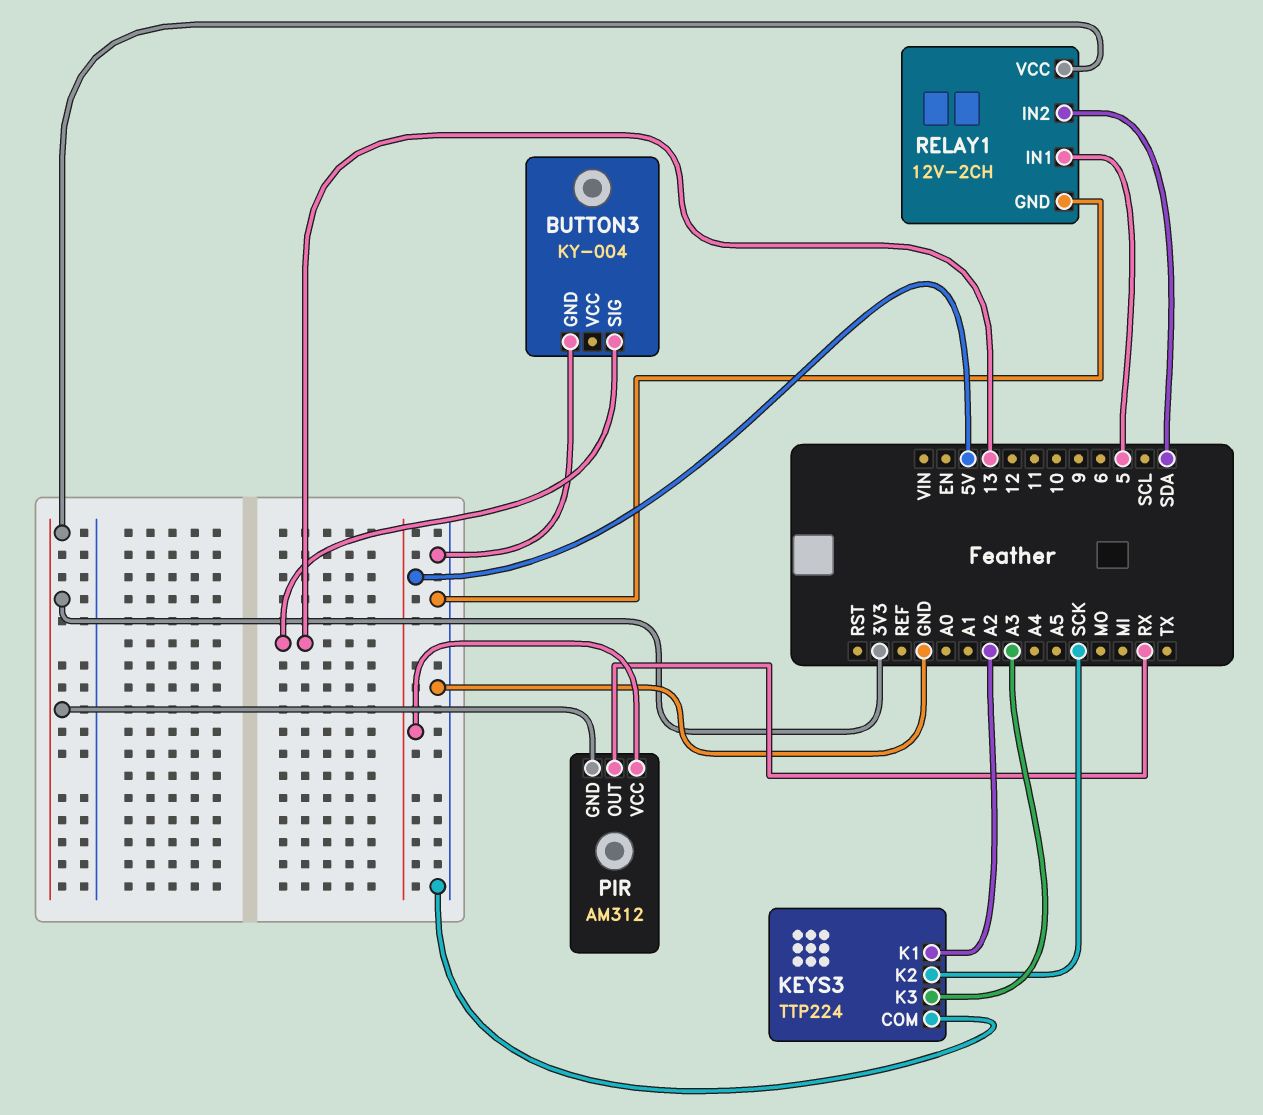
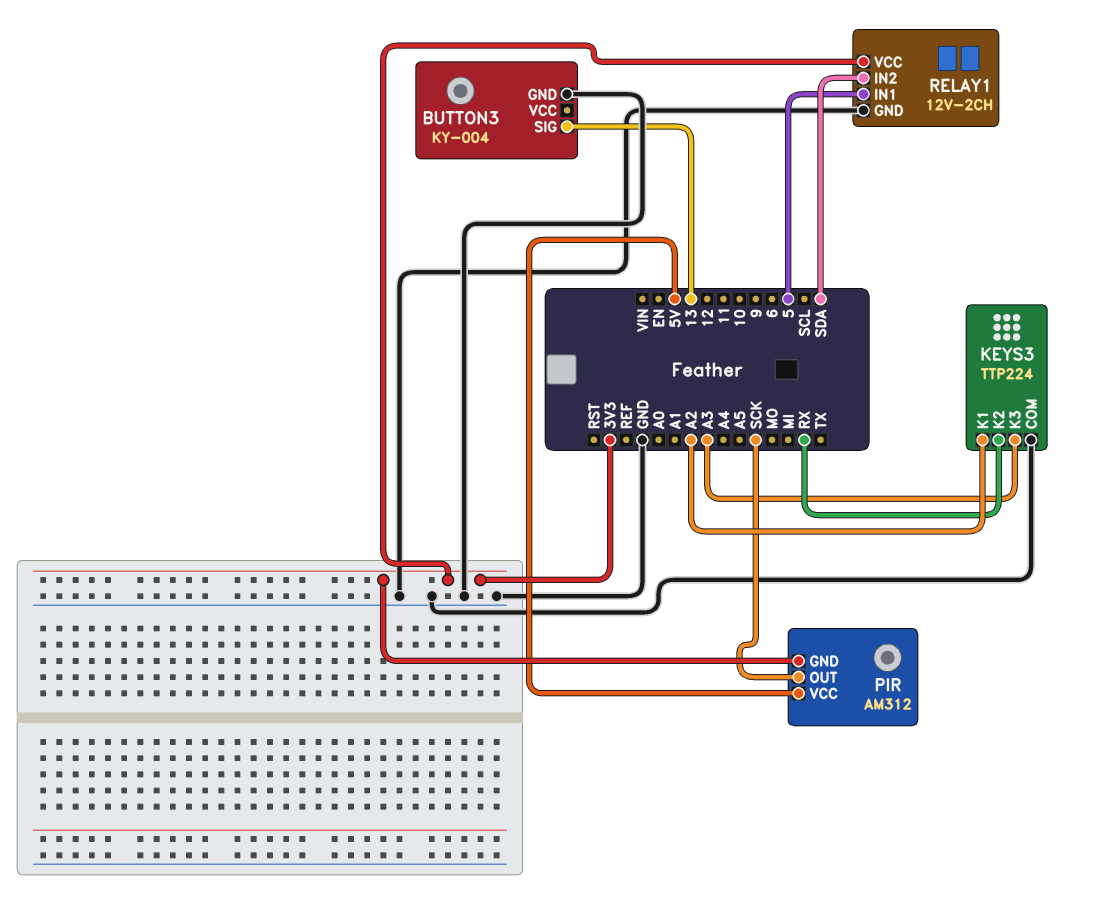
KEYS3 pin K2: SCK -> RX
PIR pin OUT: RX -> SCK

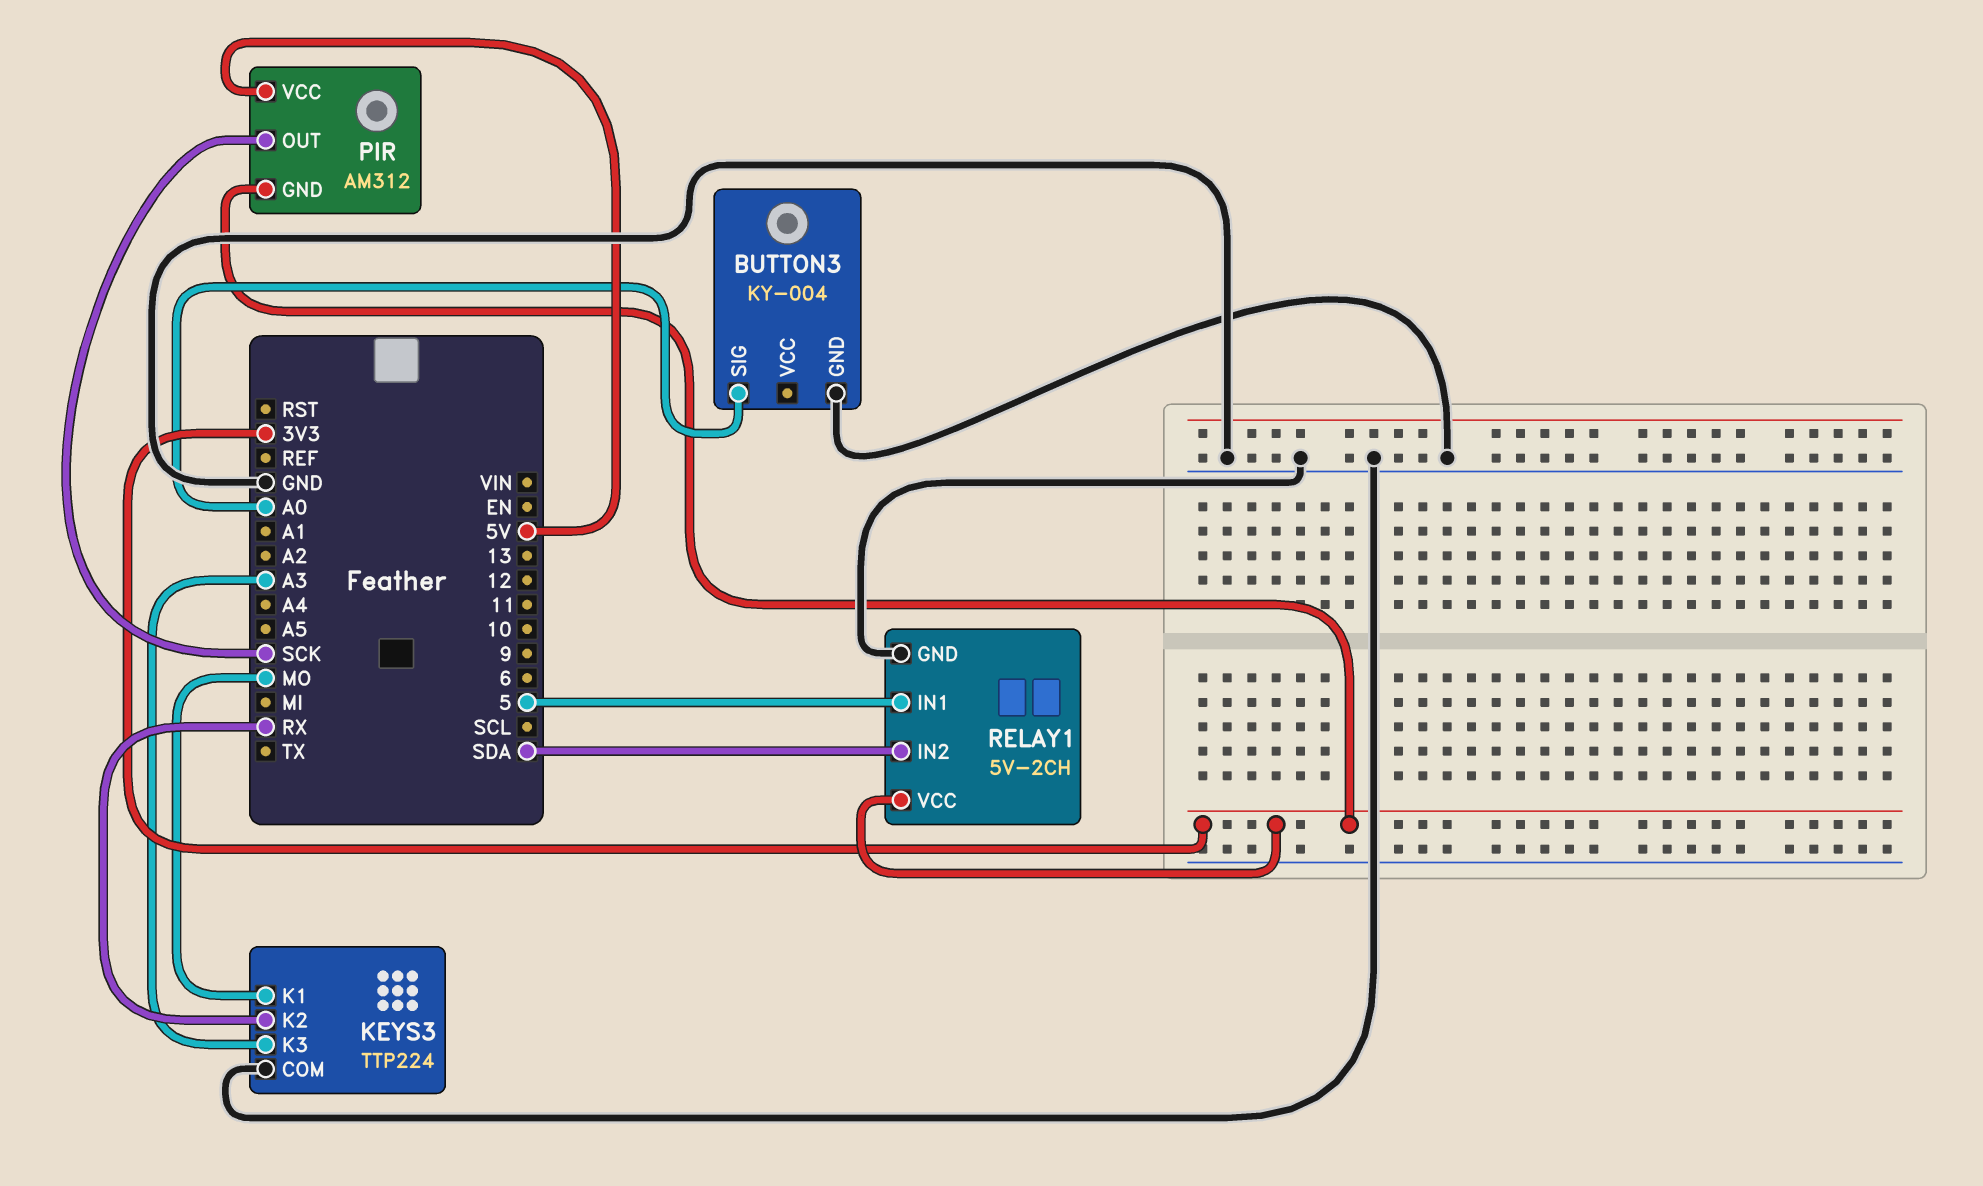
BUTTON3 pin SIG: 13 -> A0
KEYS3 pin K1: A2 -> MO
RELAY1: 12V-2CH -> 5V-2CH

